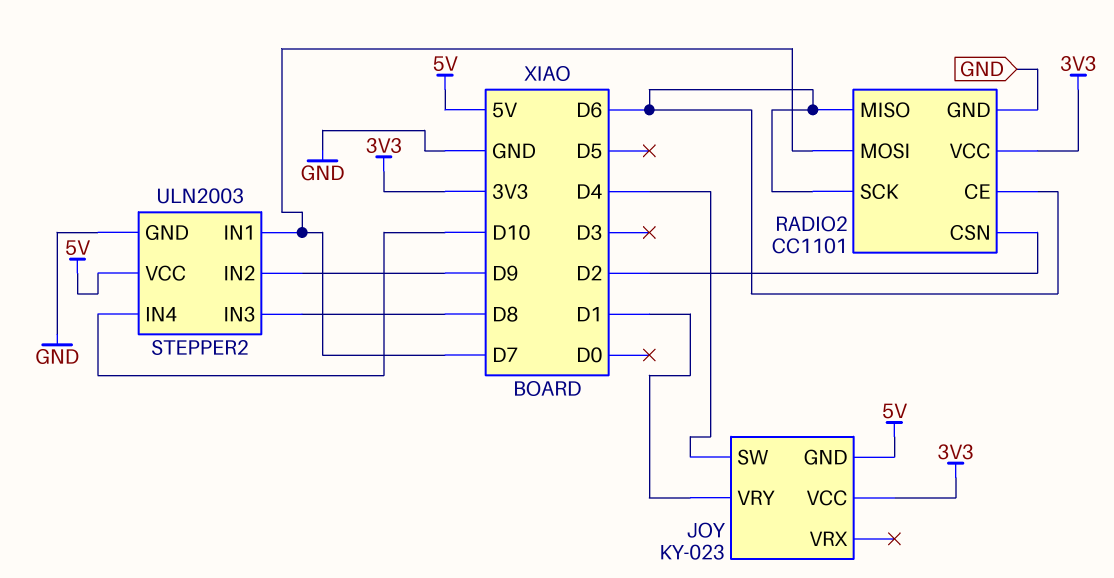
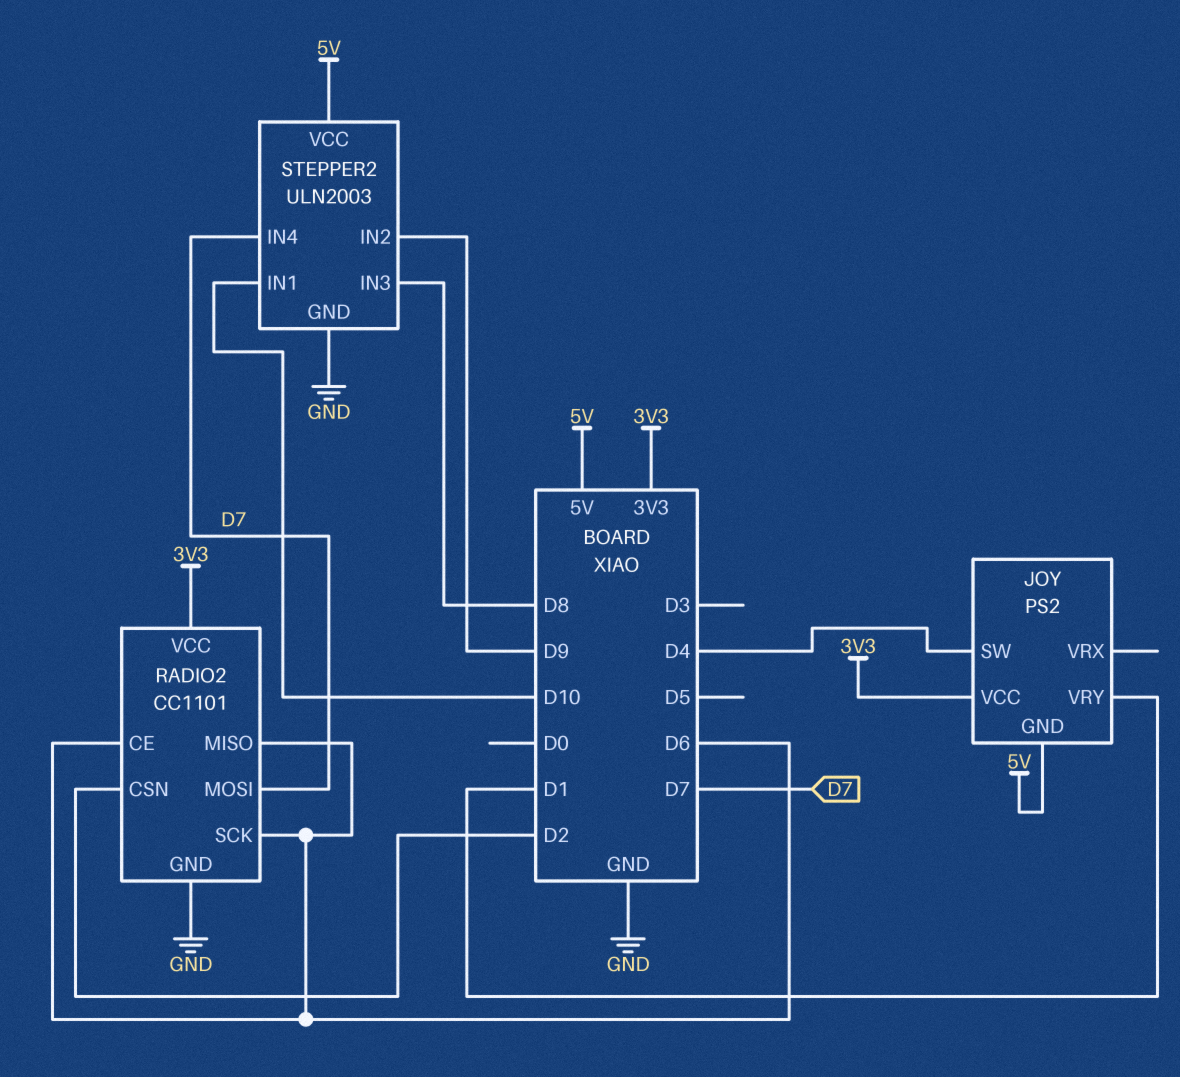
JOY: KY-023 -> PS2
STEPPER2 pin IN1: D7 -> D10
STEPPER2 pin IN4: D10 -> D7

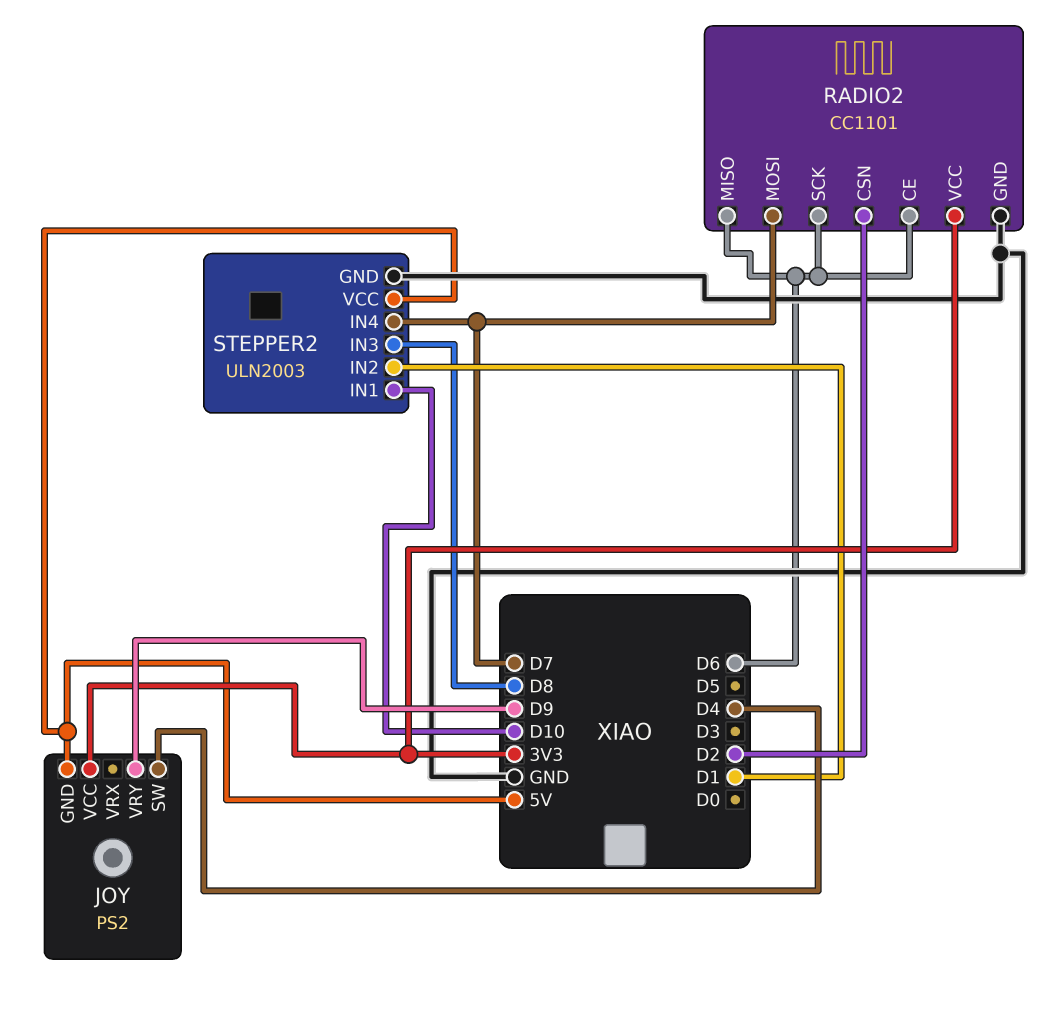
JOY pin VRY: D1 -> D9
STEPPER2 pin IN2: D9 -> D1

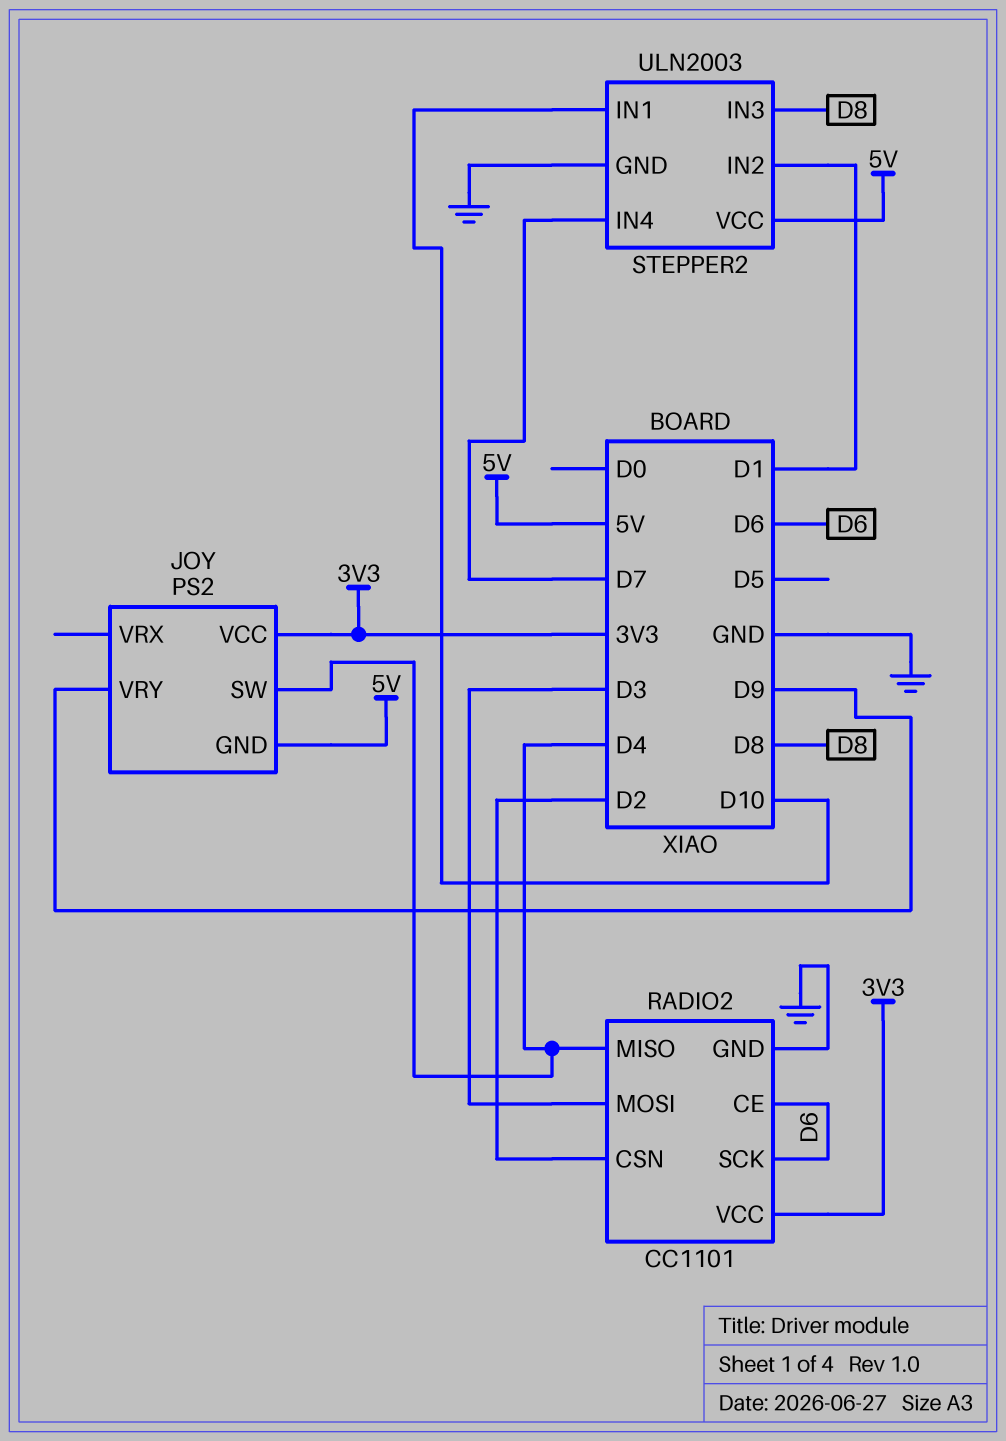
RADIO2 pin MISO: D6 -> D4
RADIO2 pin MOSI: D7 -> D3

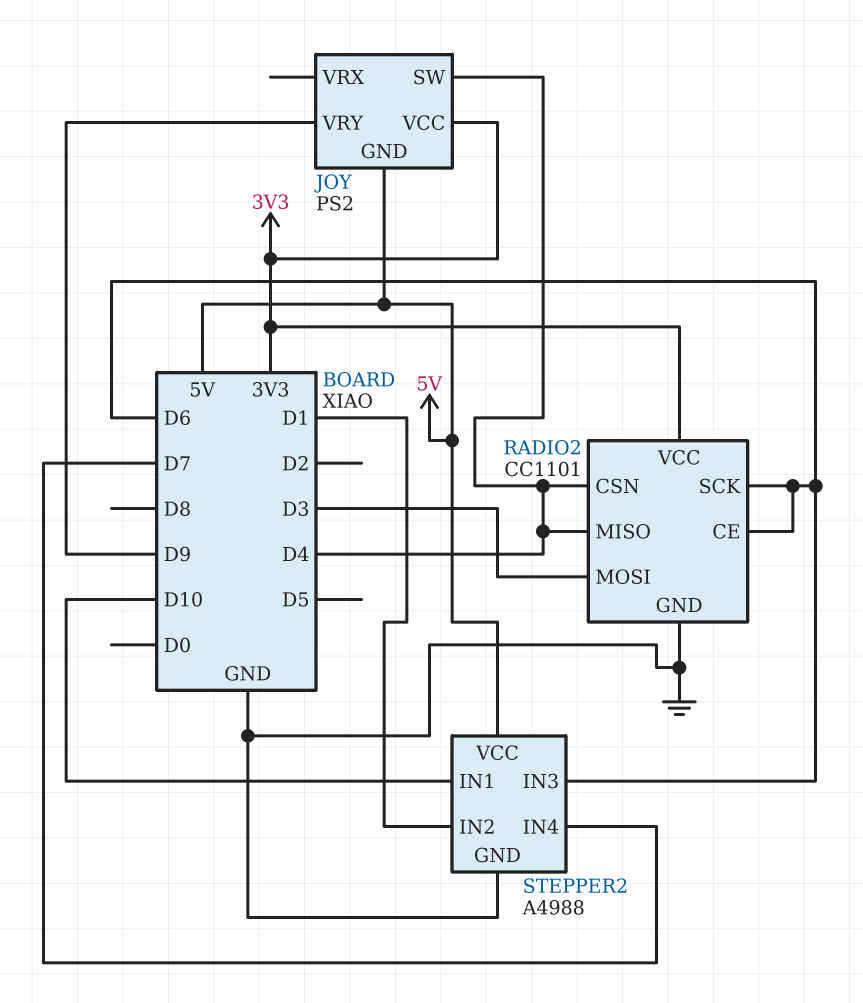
RADIO2 pin CSN: D2 -> D4
STEPPER2: ULN2003 -> A4988
STEPPER2 pin IN3: D8 -> D6

